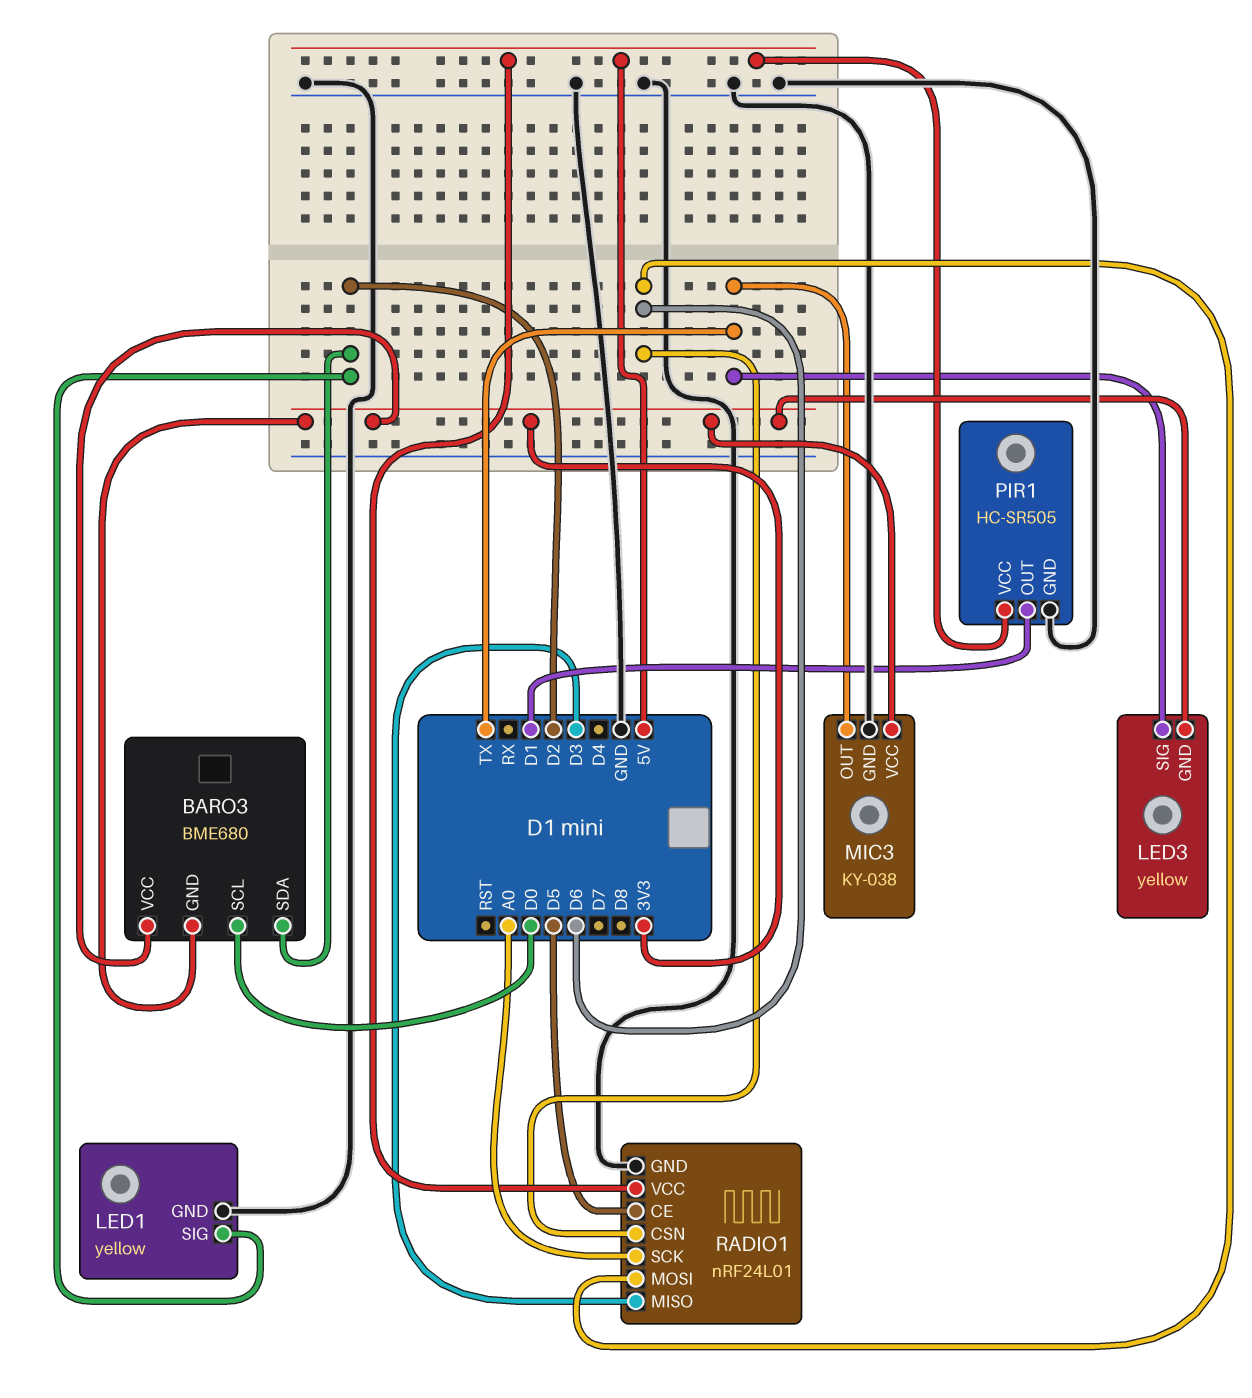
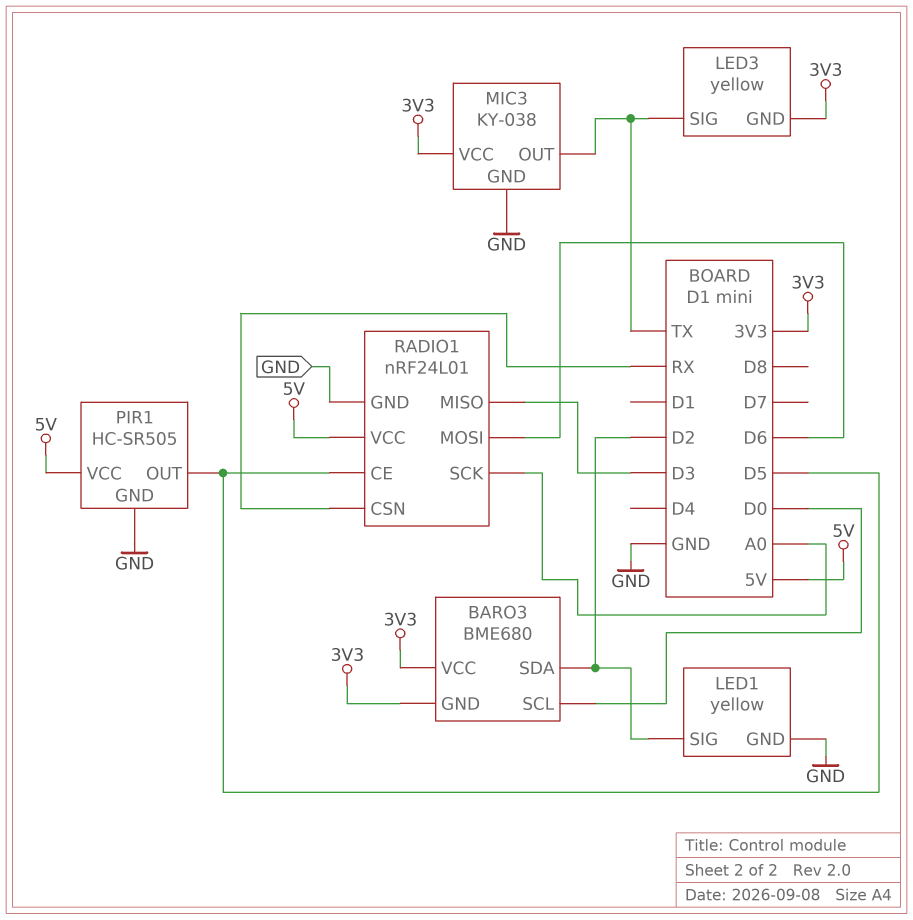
PIR1 pin OUT: D1 -> D5
RADIO1 pin CSN: D6 -> RX

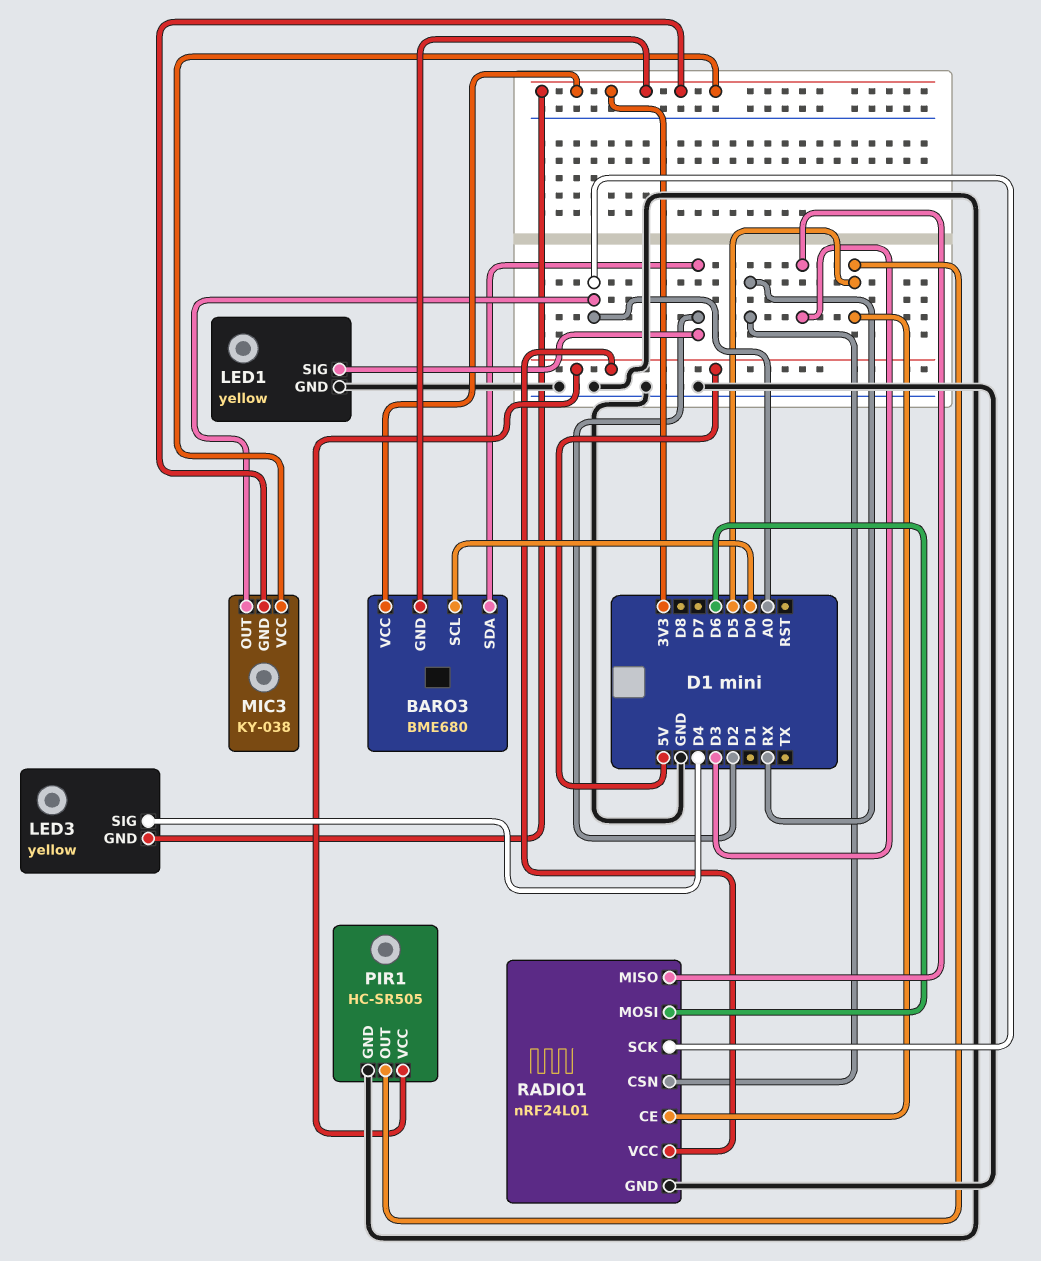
LED3 pin SIG: TX -> D4
MIC3 pin GND: GND -> 3V3
MIC3 pin OUT: TX -> A0

